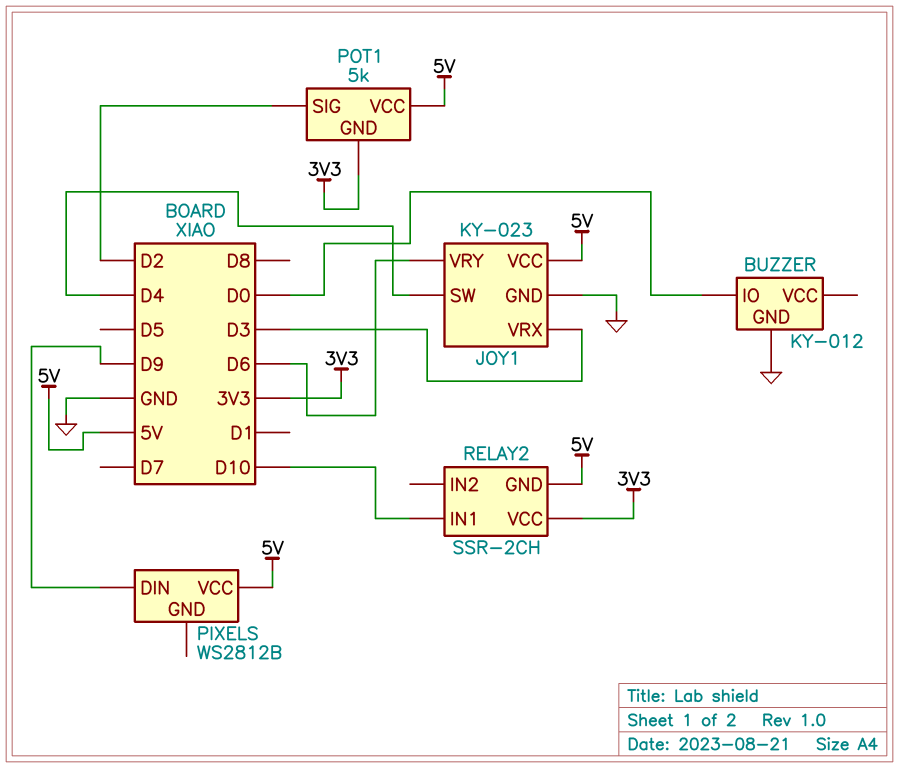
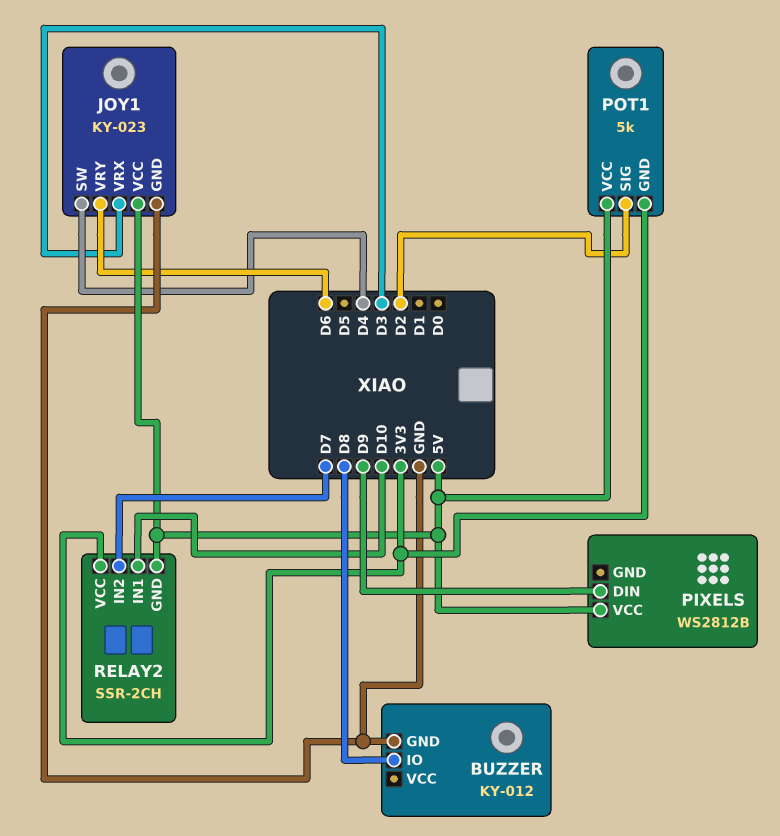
BUZZER pin IO: D0 -> D8
RELAY2 pin IN2: none -> D7

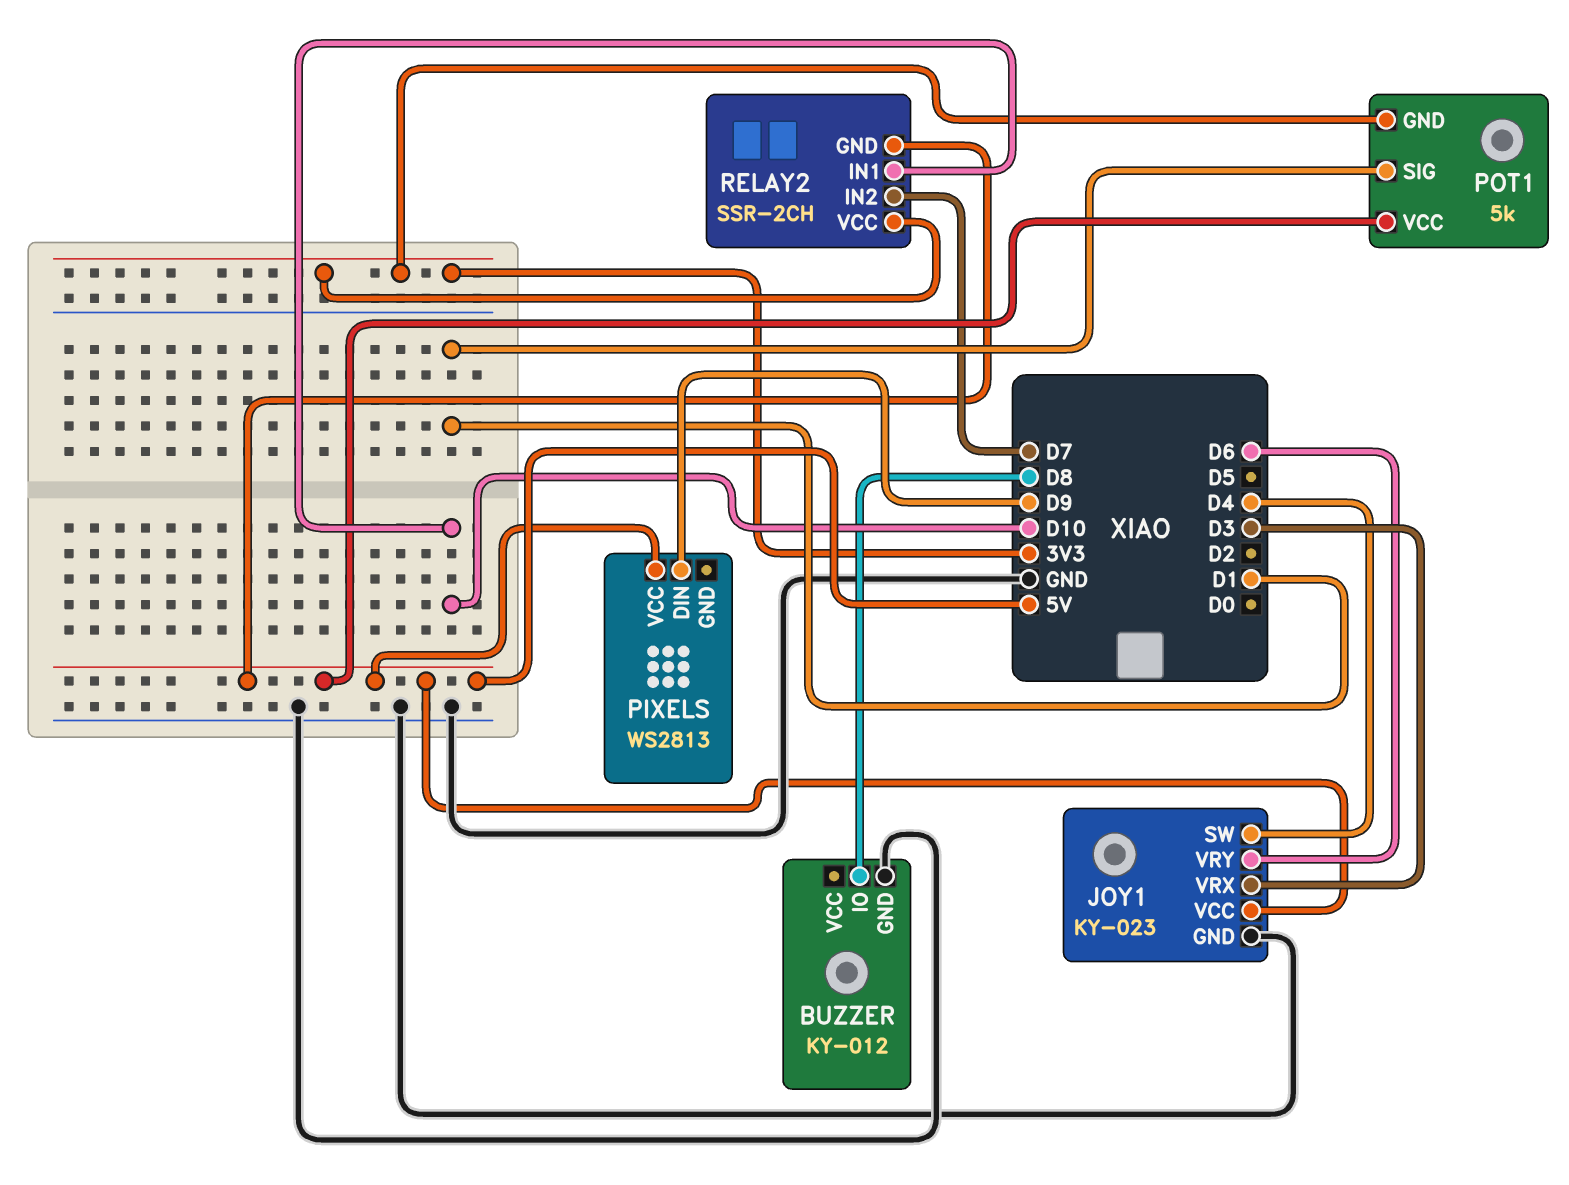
PIXELS: WS2812B -> WS2813
POT1 pin SIG: D2 -> D1

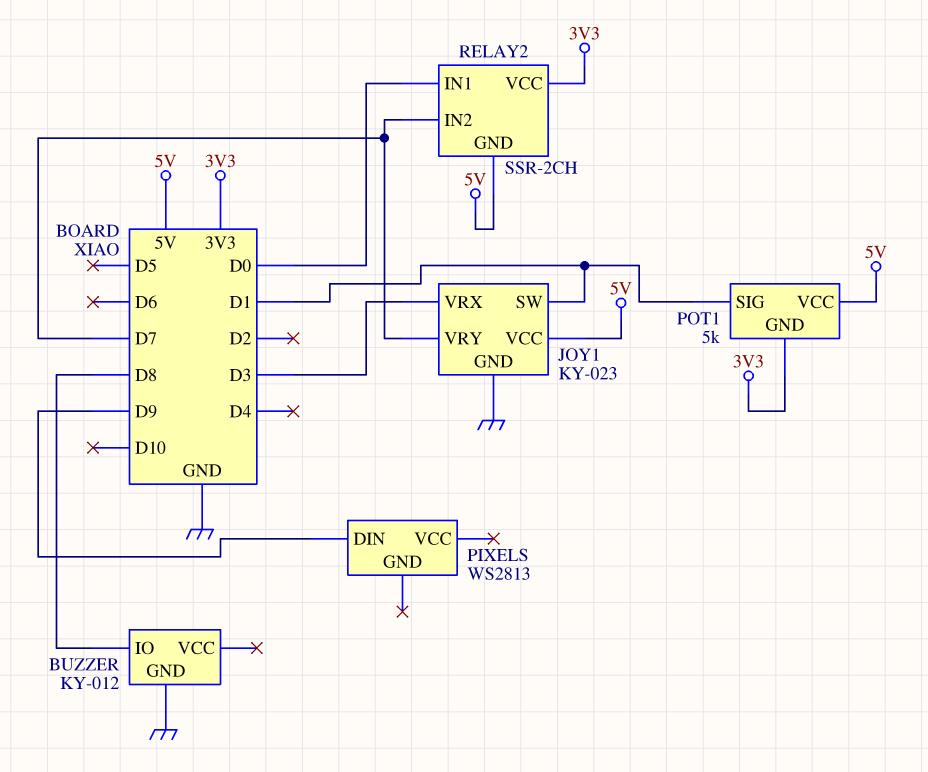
JOY1 pin SW: D4 -> D1
JOY1 pin VRY: D6 -> D7
PIXELS pin VCC: 5V -> none
RELAY2 pin IN1: D10 -> D0

